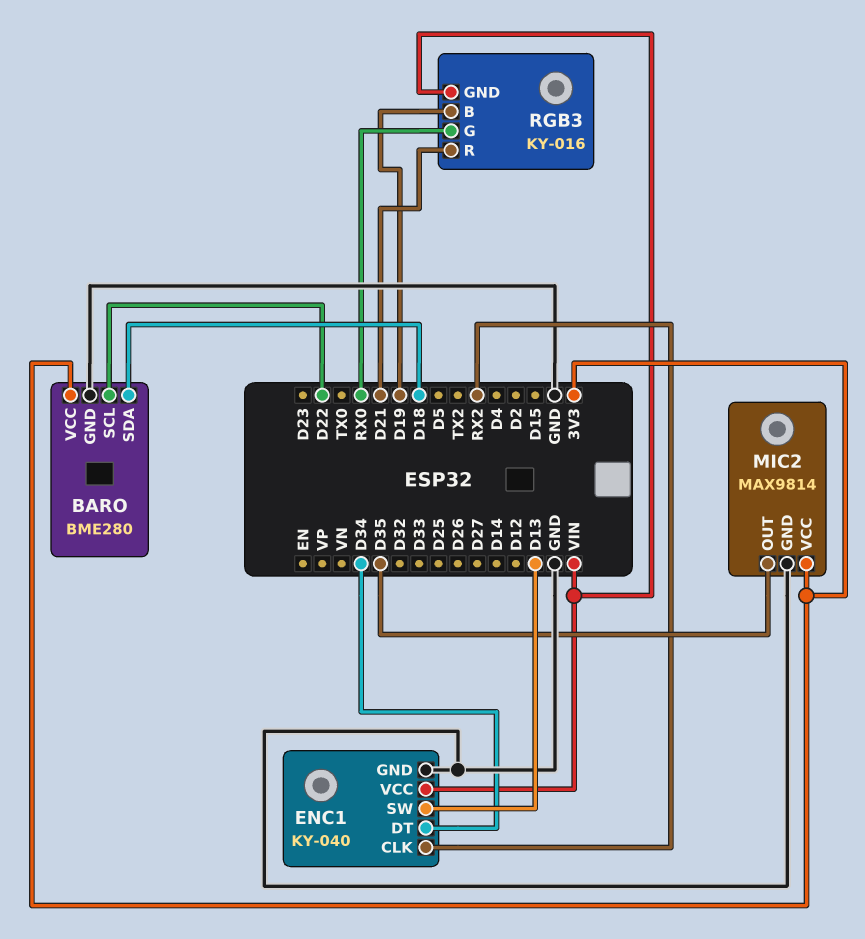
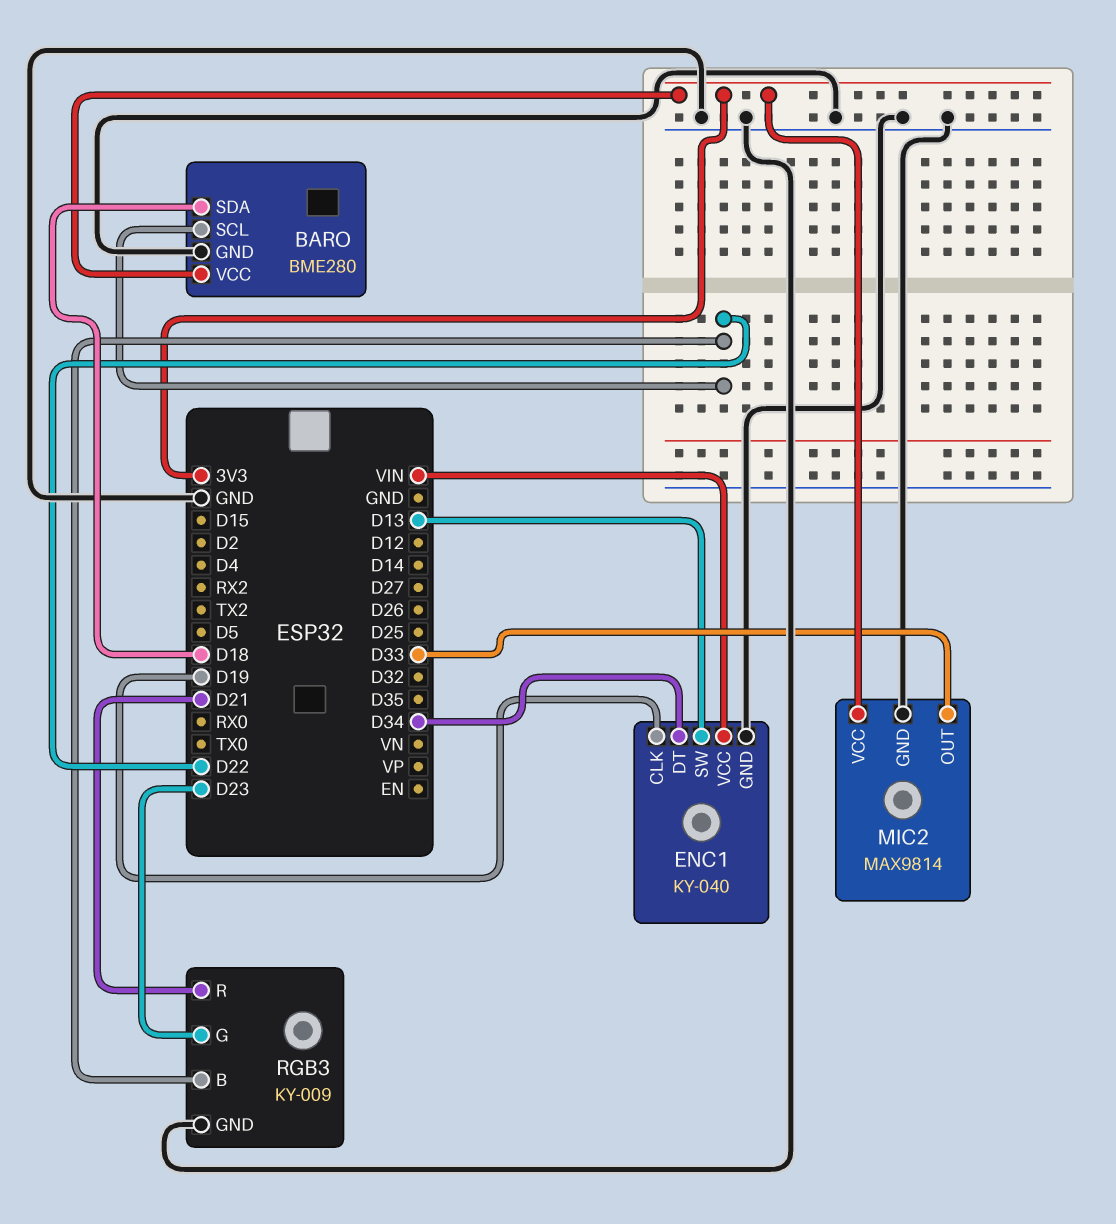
ENC1 pin CLK: RX2 -> D19
MIC2 pin OUT: D35 -> D33
RGB3: KY-016 -> KY-009
RGB3 pin B: D19 -> D22
RGB3 pin G: RX0 -> D23
RGB3 pin GND: VIN -> GND

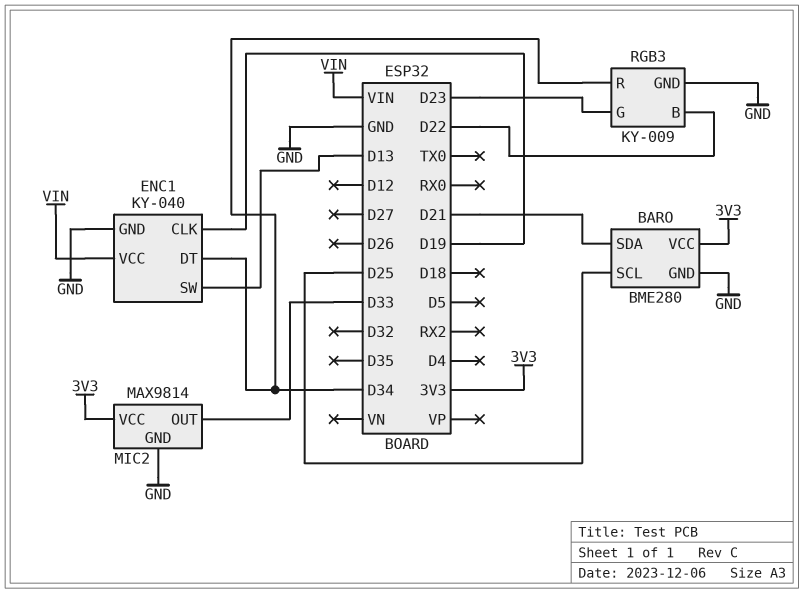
BARO pin SCL: D22 -> D25
BARO pin SDA: D18 -> D21
RGB3 pin R: D21 -> D34

